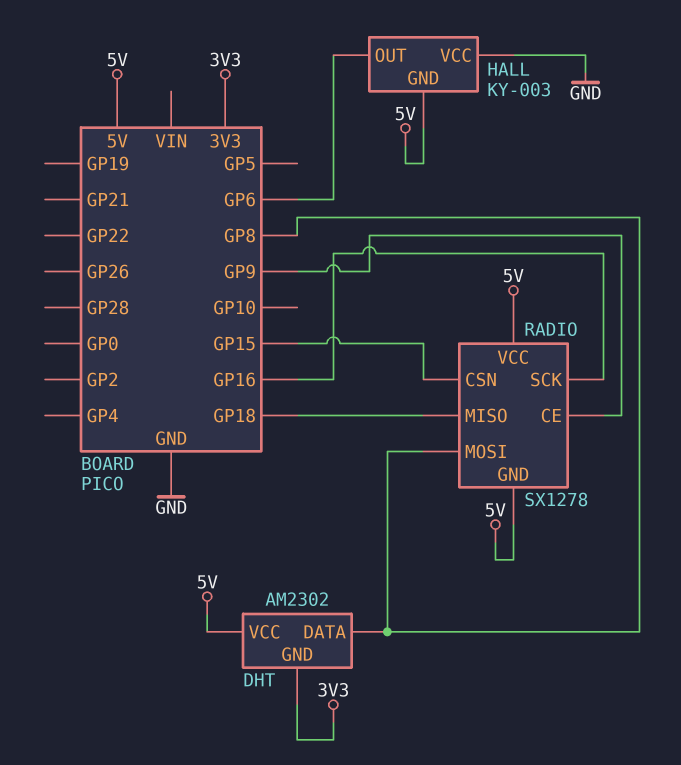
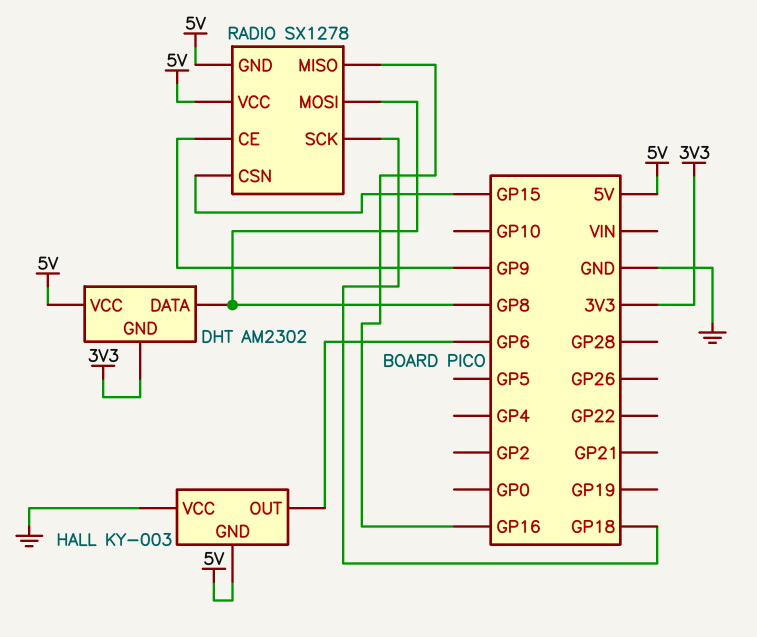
RADIO pin MISO: GP18 -> GP16
RADIO pin SCK: GP16 -> GP18

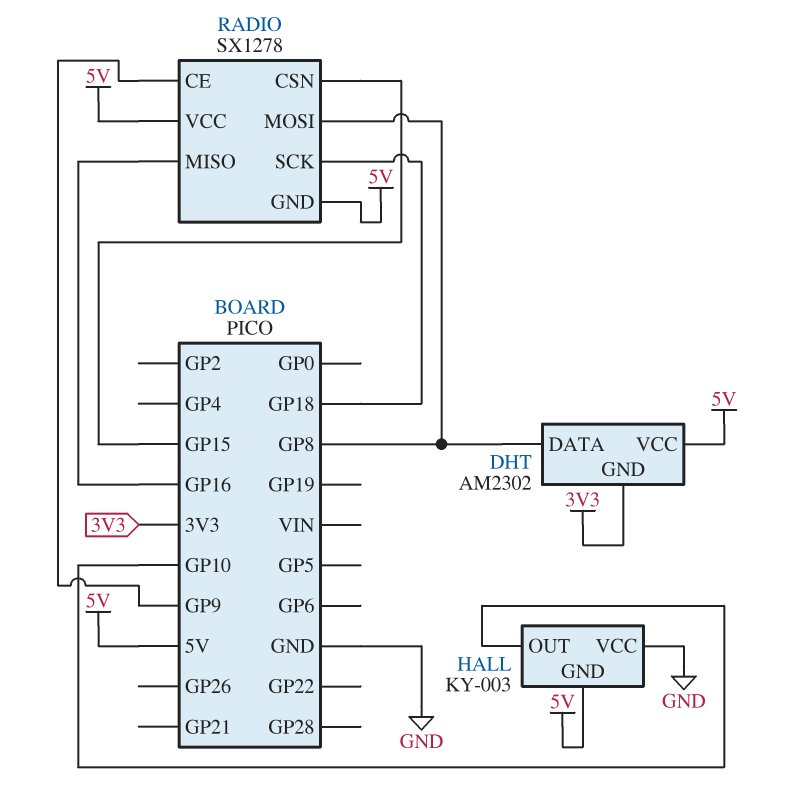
HALL pin OUT: GP6 -> GP10

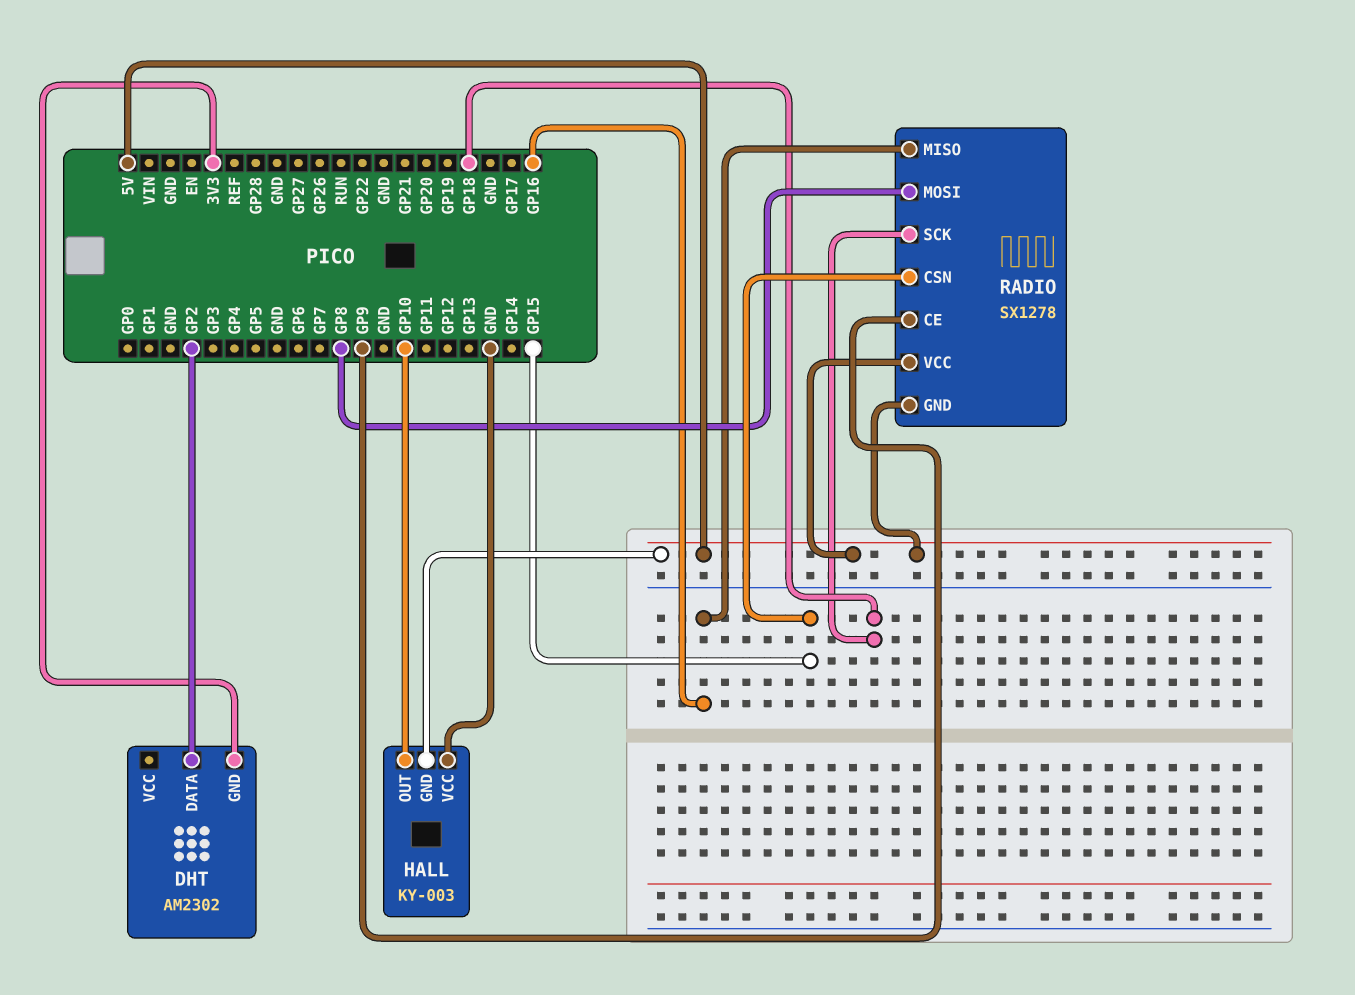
DHT pin DATA: GP8 -> GP2
DHT pin VCC: 5V -> none

